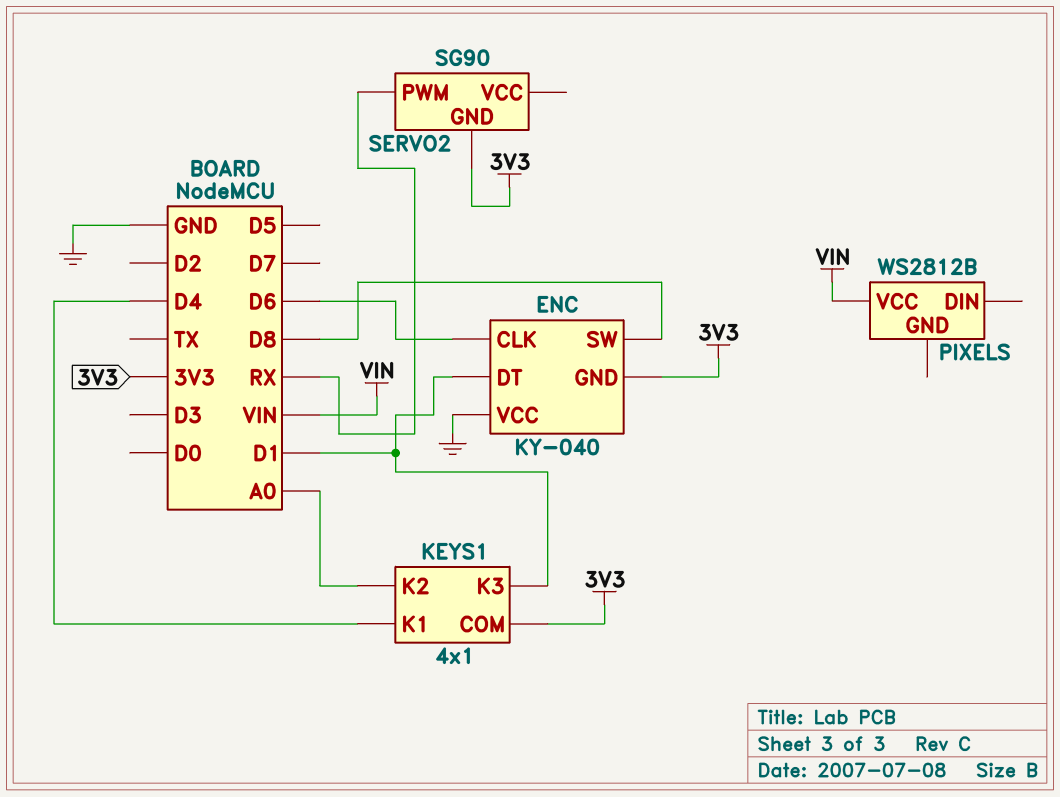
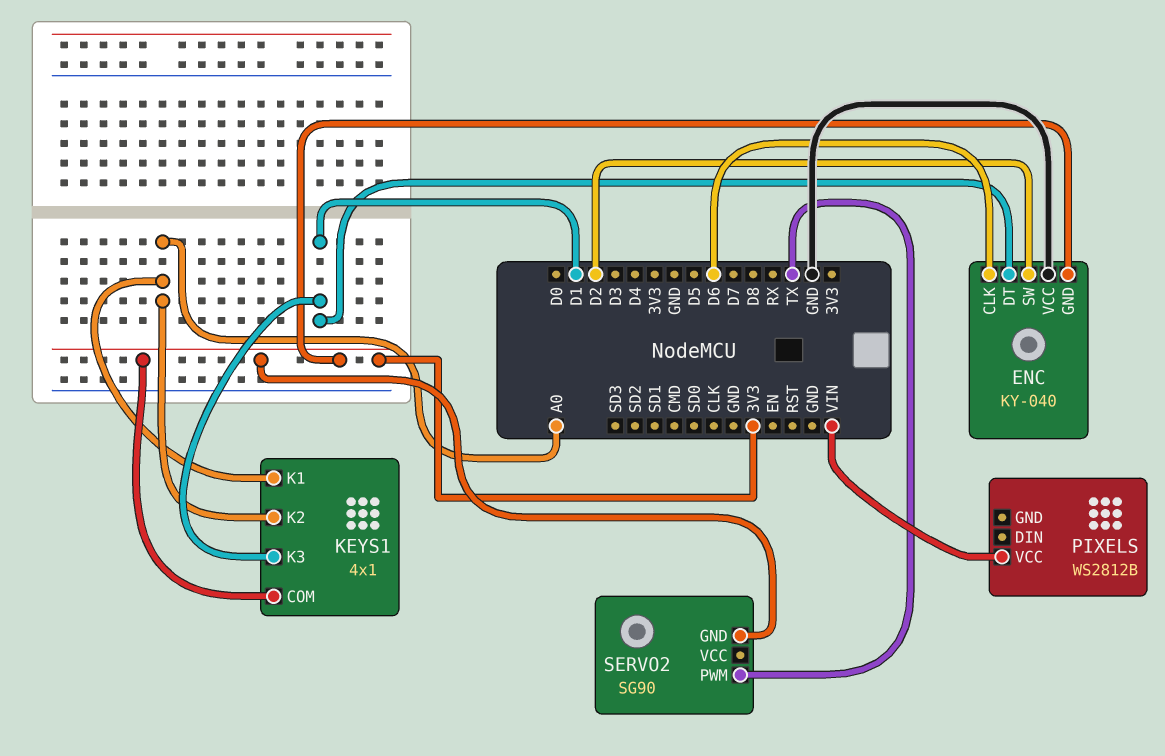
ENC pin SW: D8 -> D2
KEYS1 pin K1: D4 -> A0
SERVO2 pin PWM: RX -> TX

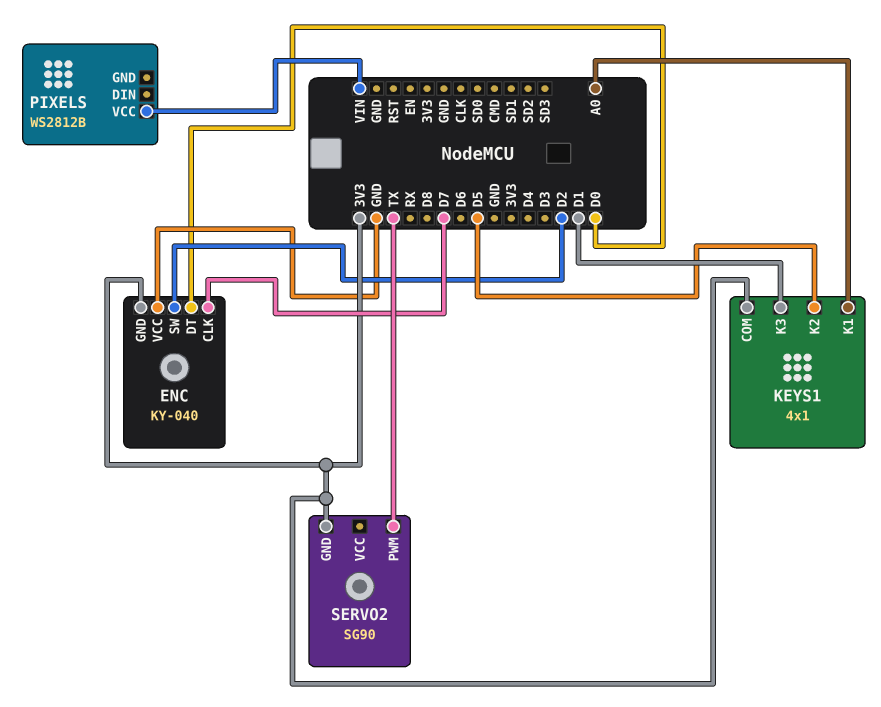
ENC pin CLK: D6 -> D7
ENC pin DT: D1 -> D0
KEYS1 pin K2: A0 -> D5

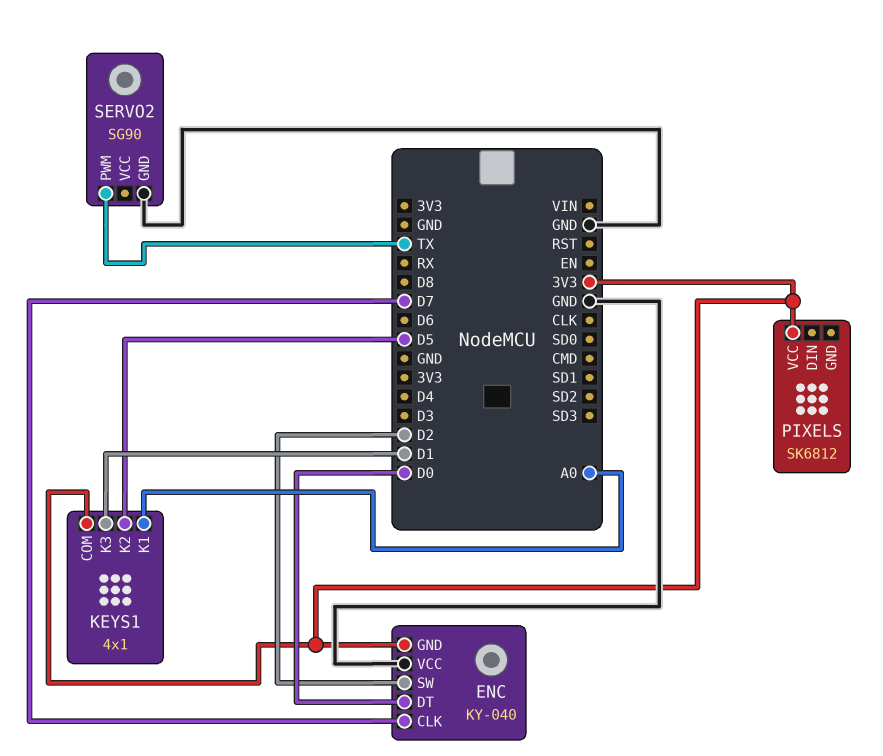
PIXELS: WS2812B -> SK6812
PIXELS pin VCC: VIN -> 3V3
SERVO2 pin GND: 3V3 -> GND

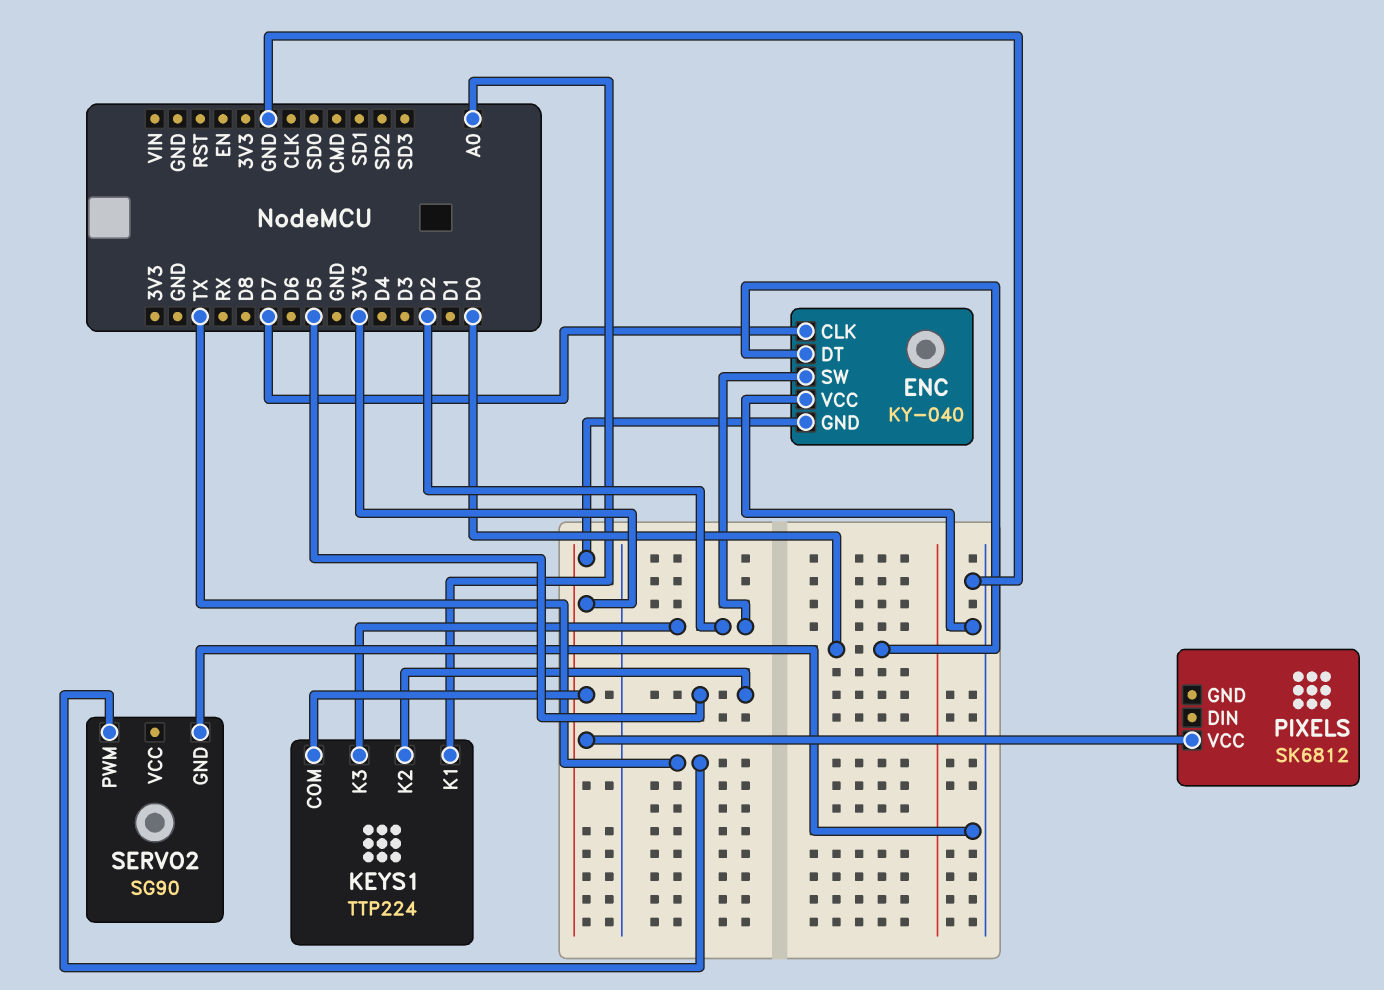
KEYS1: 4x1 -> TTP224
KEYS1 pin K3: D1 -> D2

